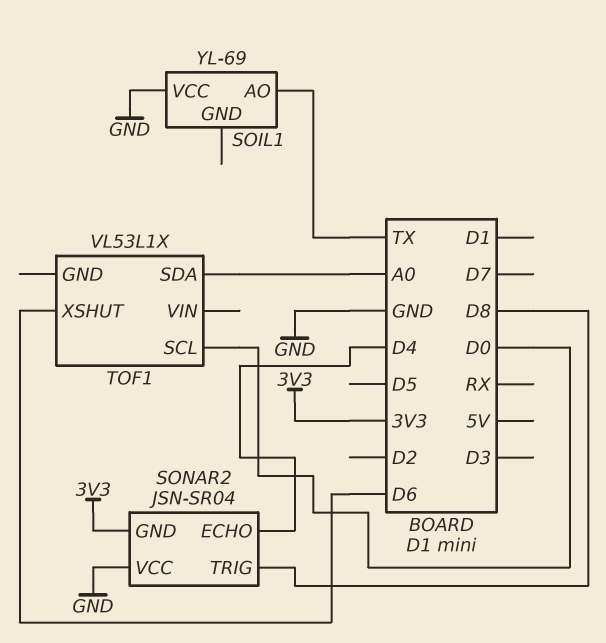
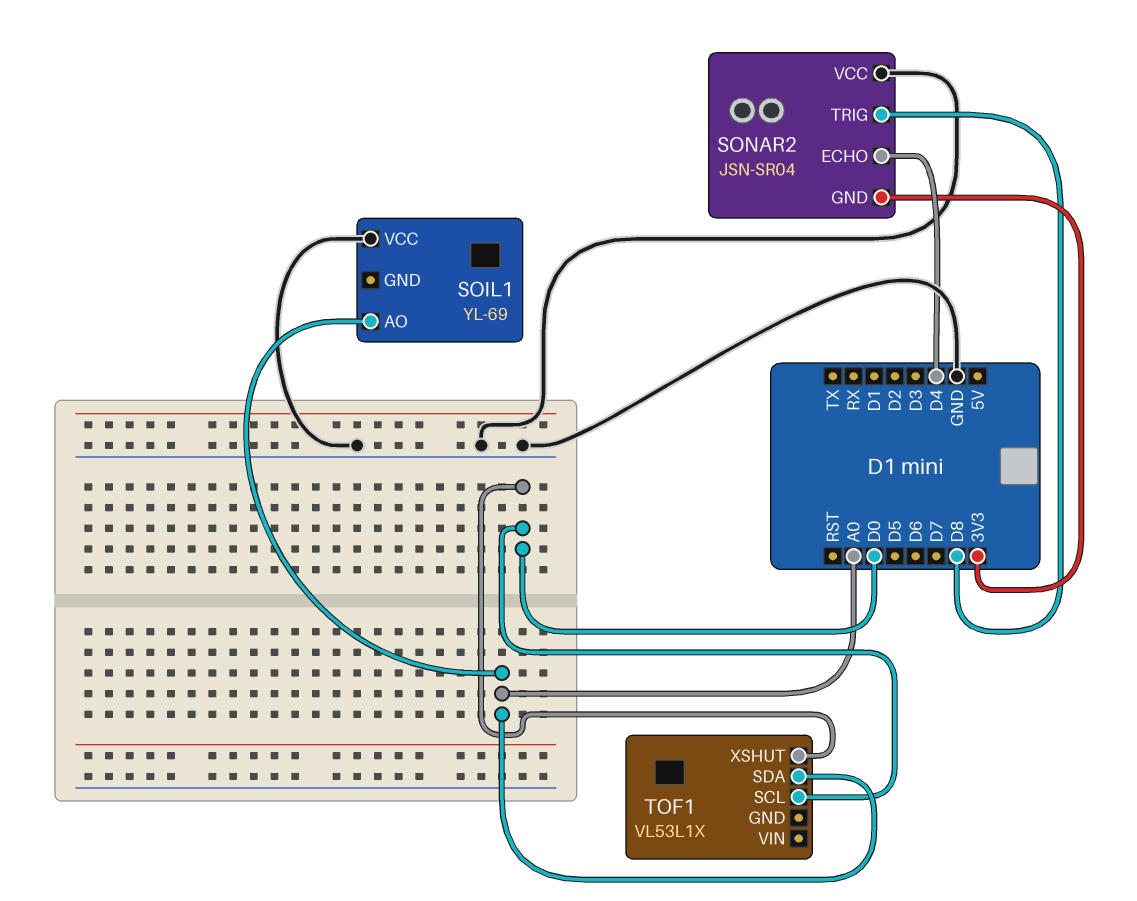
SOIL1 pin AO: TX -> A0
TOF1 pin XSHUT: D6 -> D0

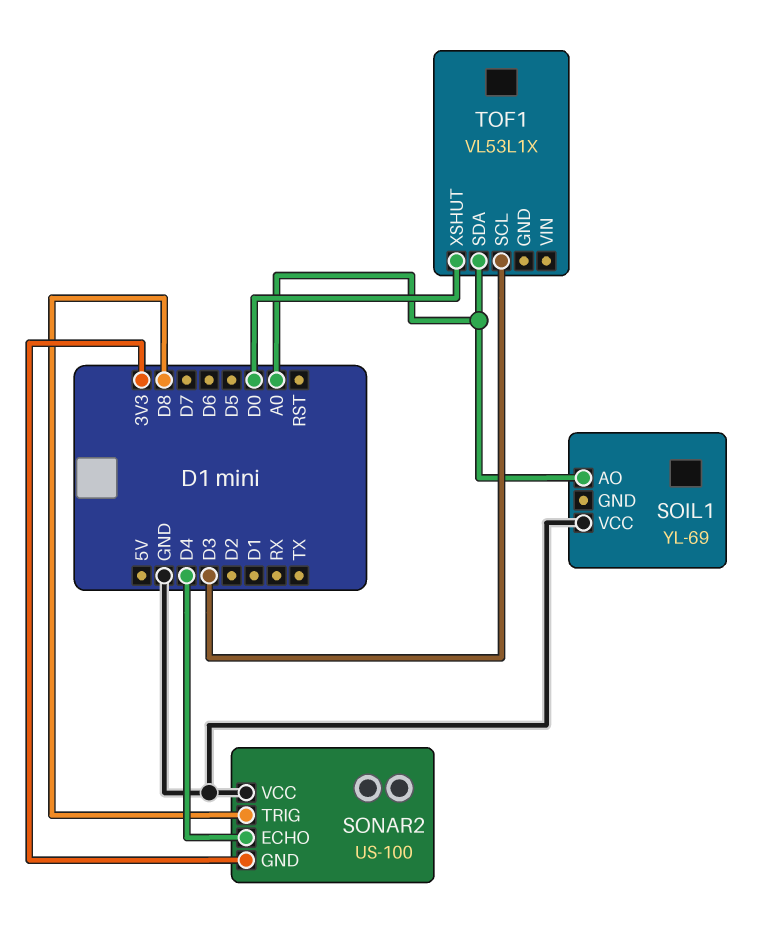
SONAR2: JSN-SR04 -> US-100
TOF1 pin SCL: D0 -> D3

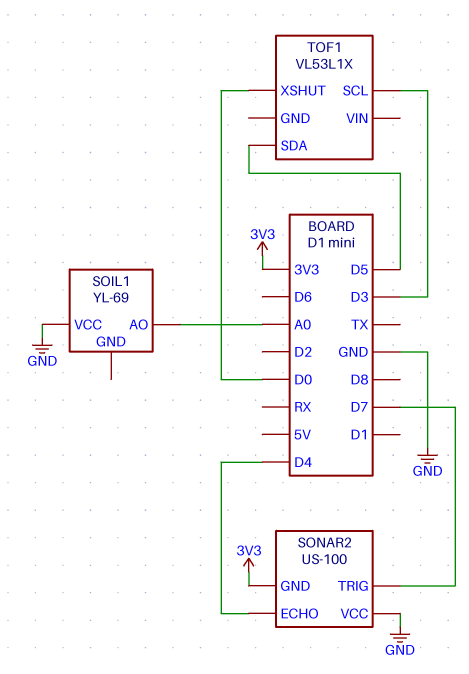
SONAR2 pin TRIG: D8 -> D7
TOF1 pin SDA: A0 -> D5

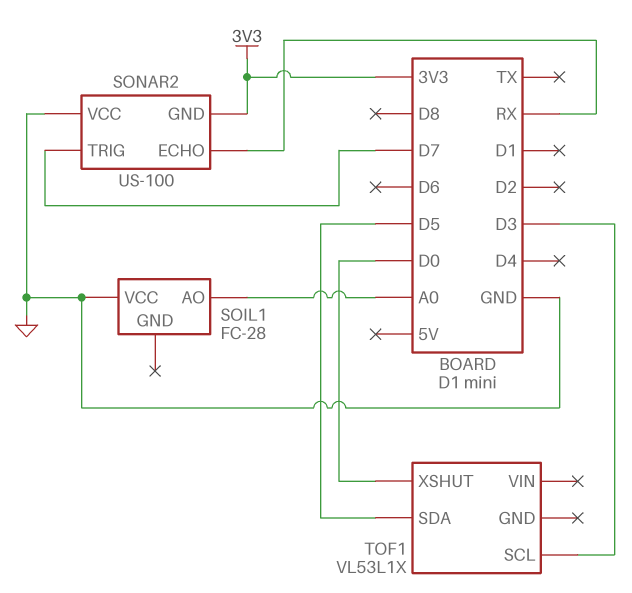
SOIL1: YL-69 -> FC-28
SONAR2 pin ECHO: D4 -> RX

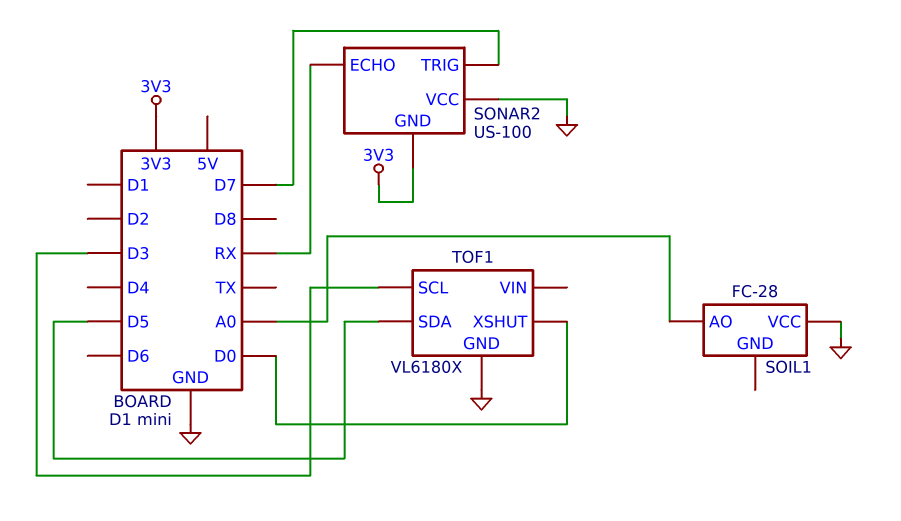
TOF1: VL53L1X -> VL6180X
TOF1 pin GND: none -> GND

